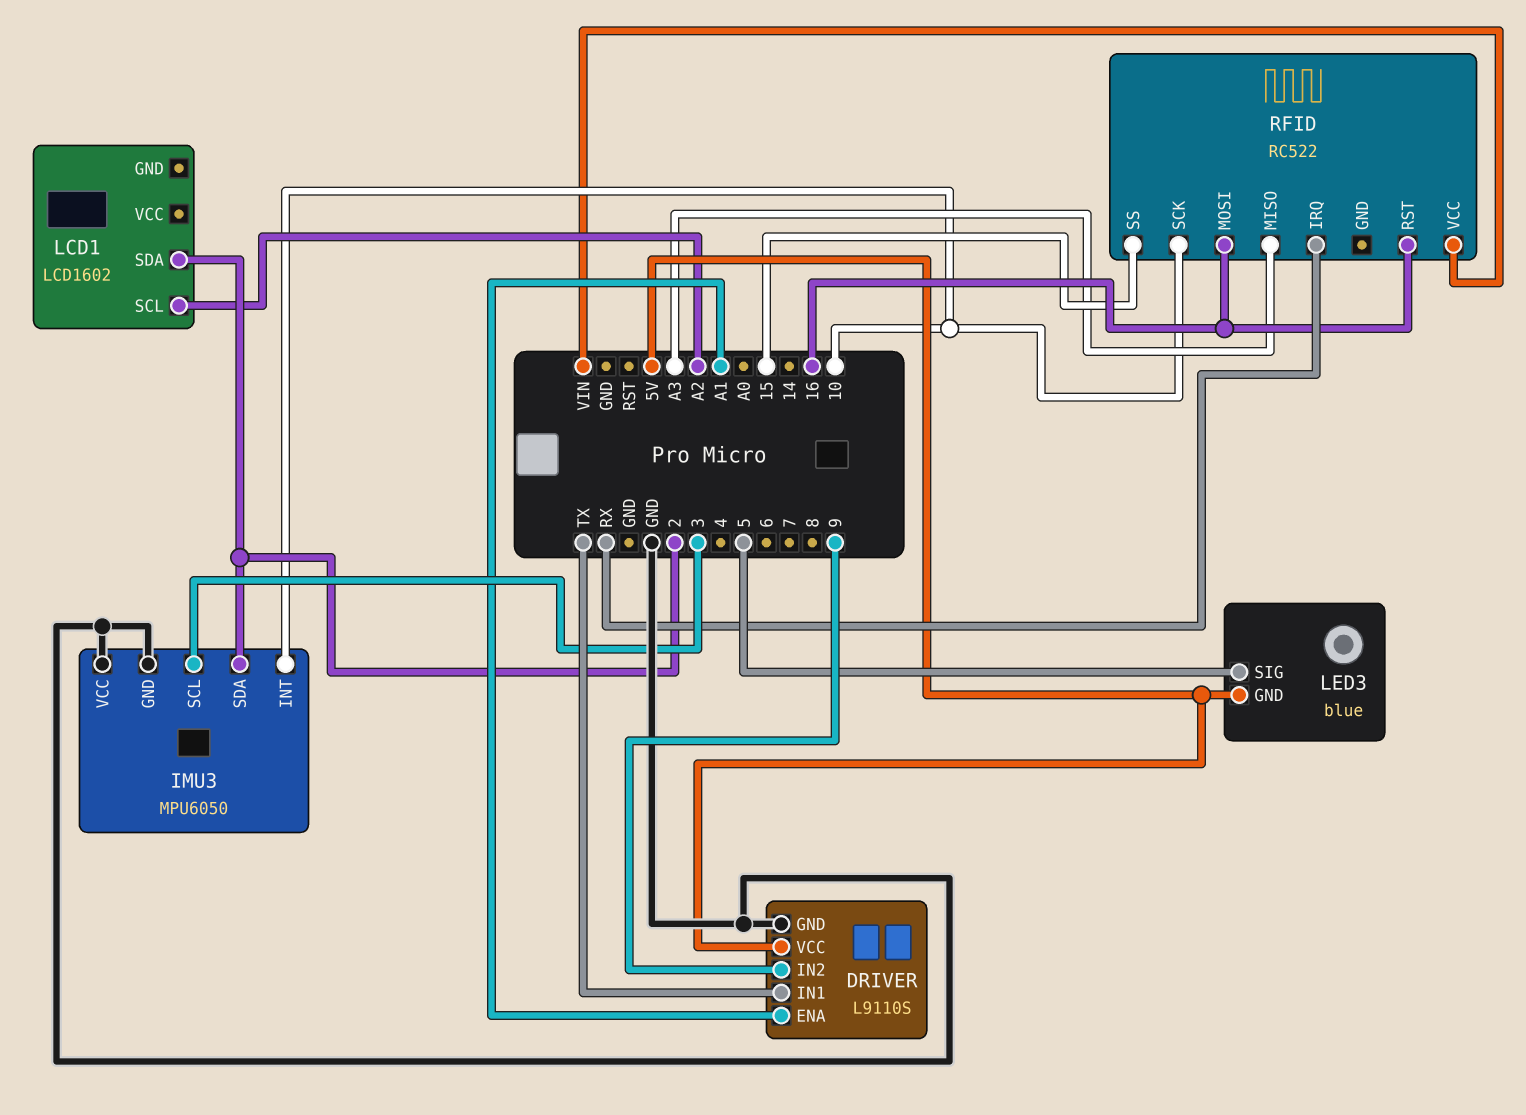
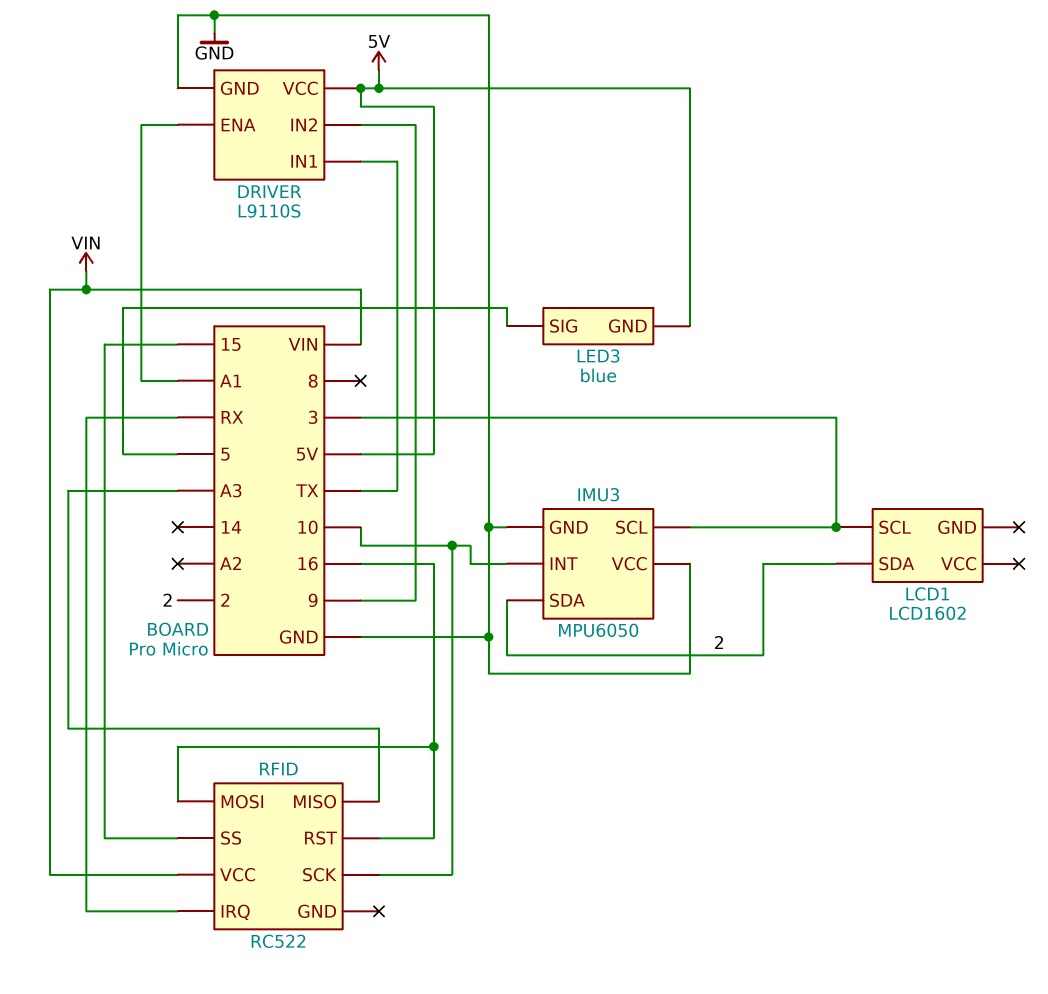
LCD1 pin SCL: A2 -> 3

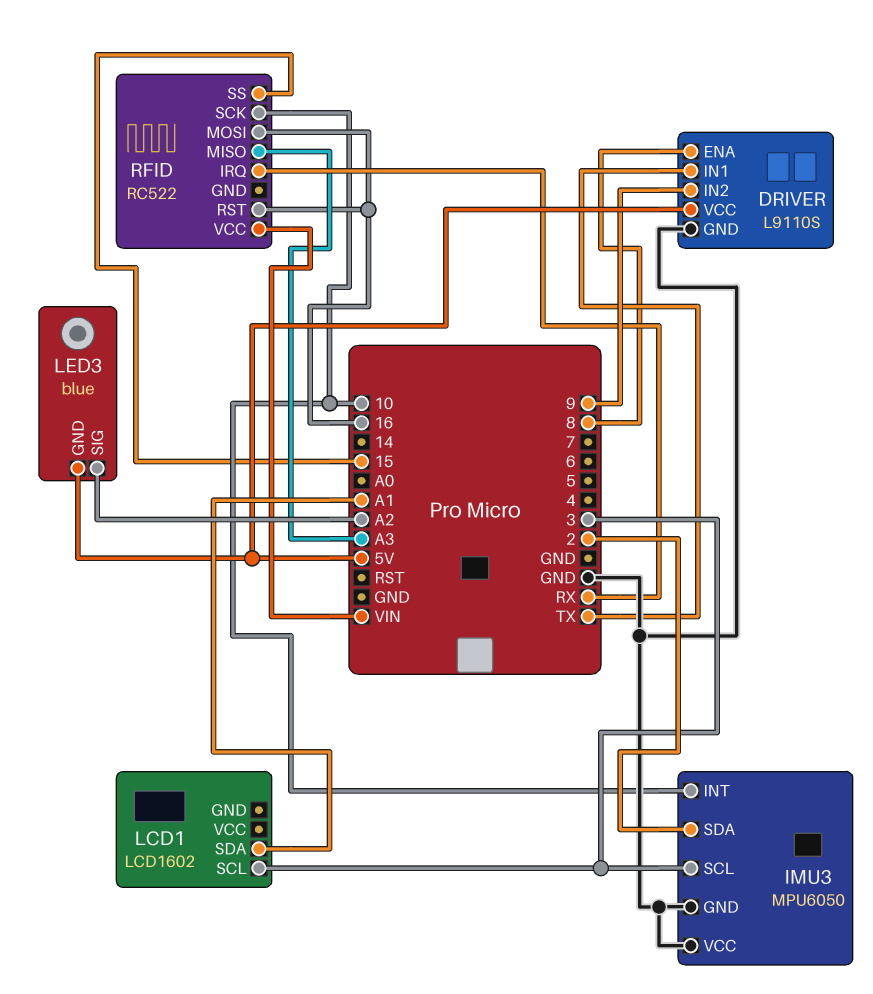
DRIVER pin ENA: A1 -> 8
LCD1 pin SDA: 2 -> A1
LED3 pin SIG: 5 -> A2

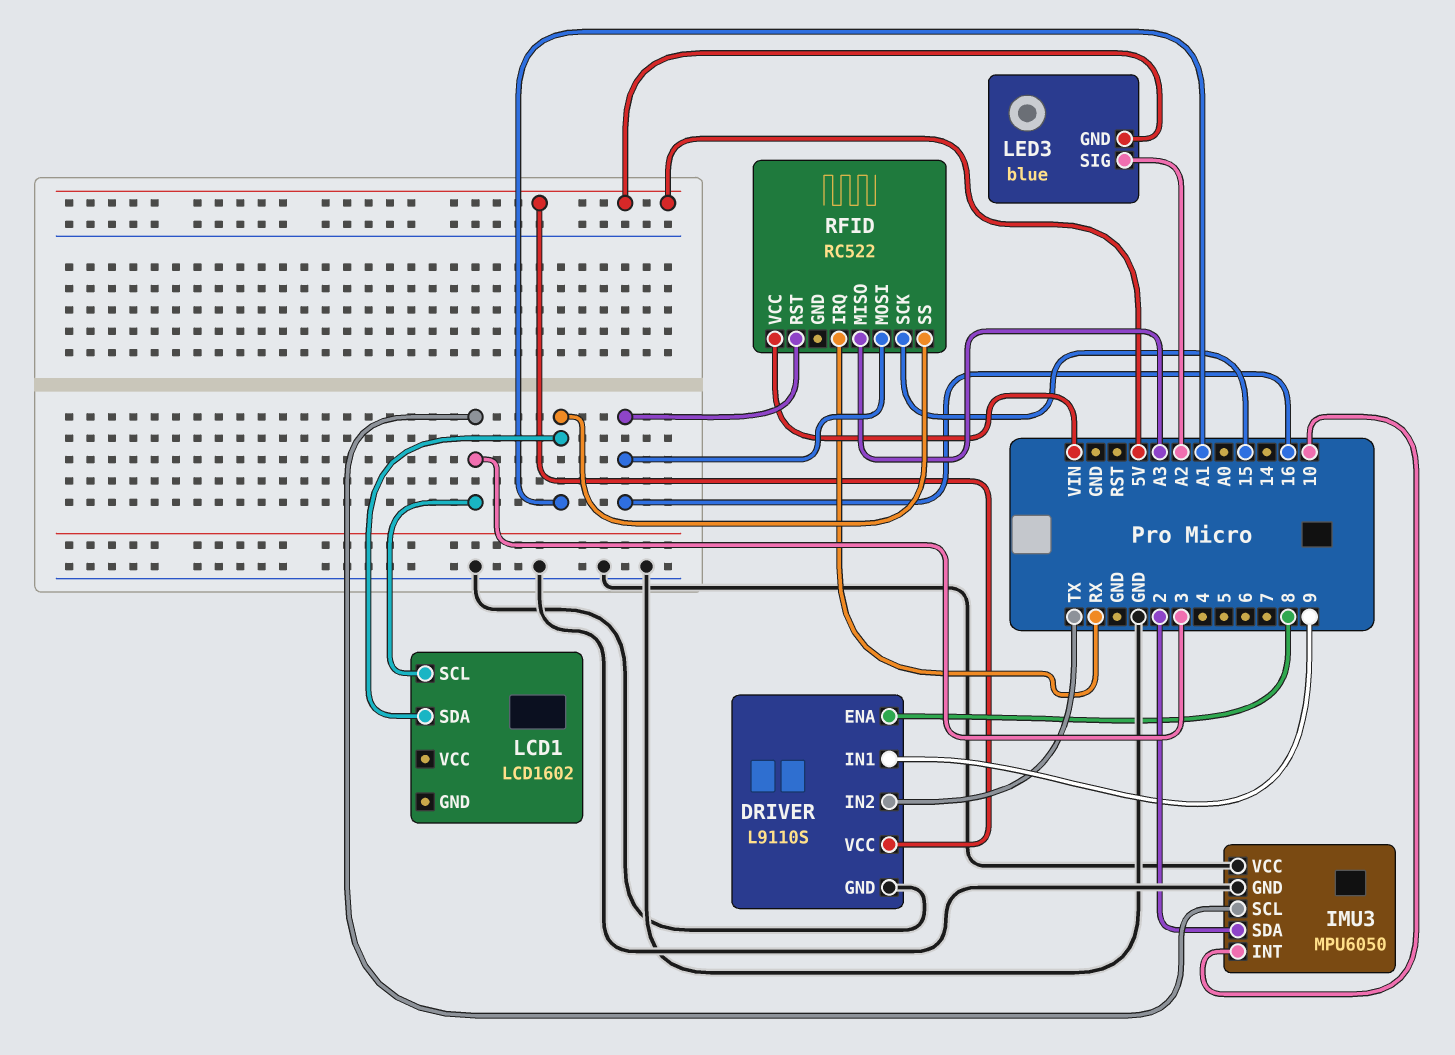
DRIVER pin IN1: TX -> 9
DRIVER pin IN2: 9 -> TX
RFID pin SCK: 10 -> 15
RFID pin SS: 15 -> A1

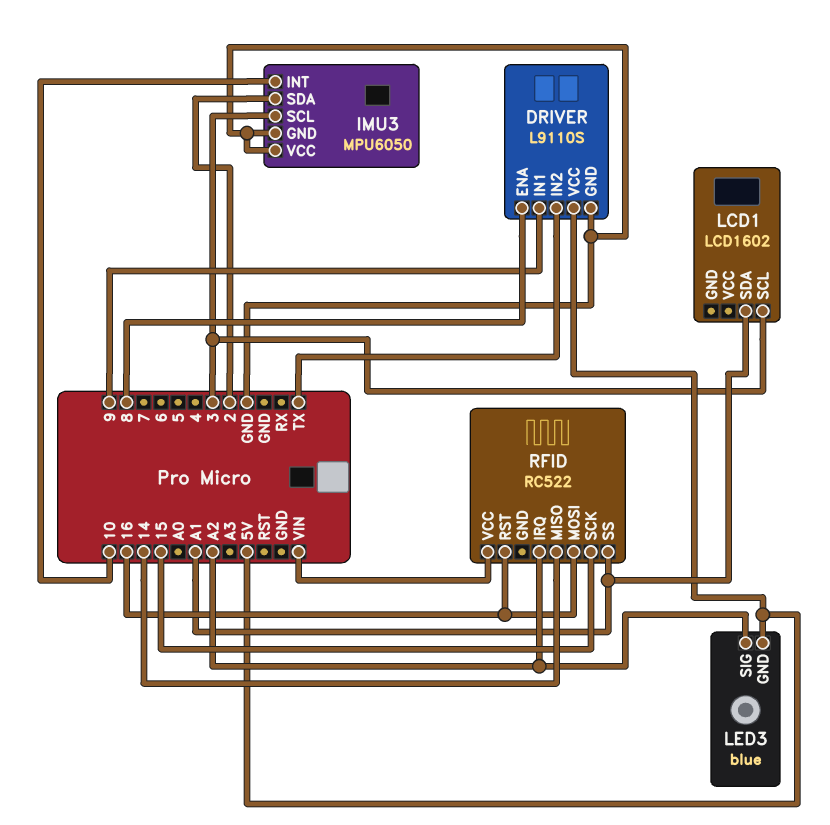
RFID pin IRQ: RX -> A2
RFID pin MISO: A3 -> 14

